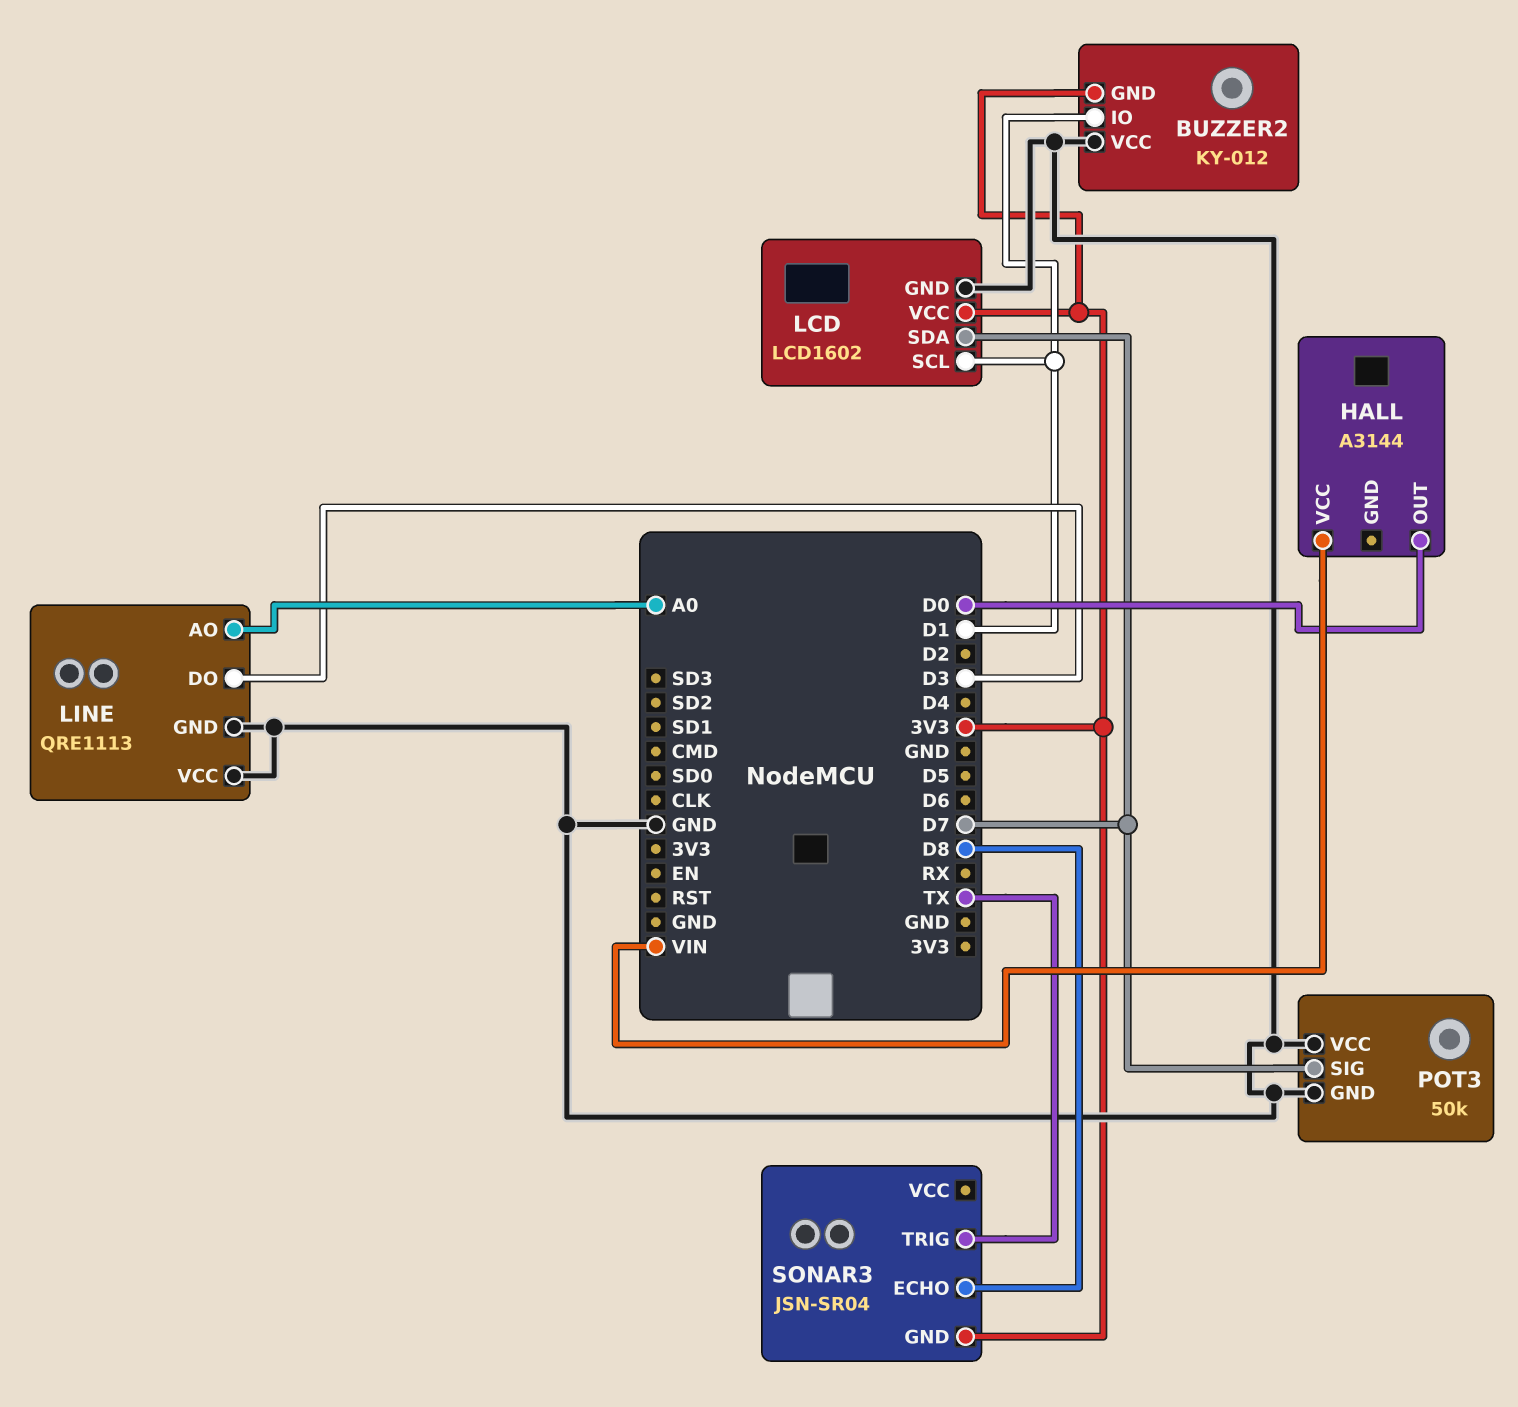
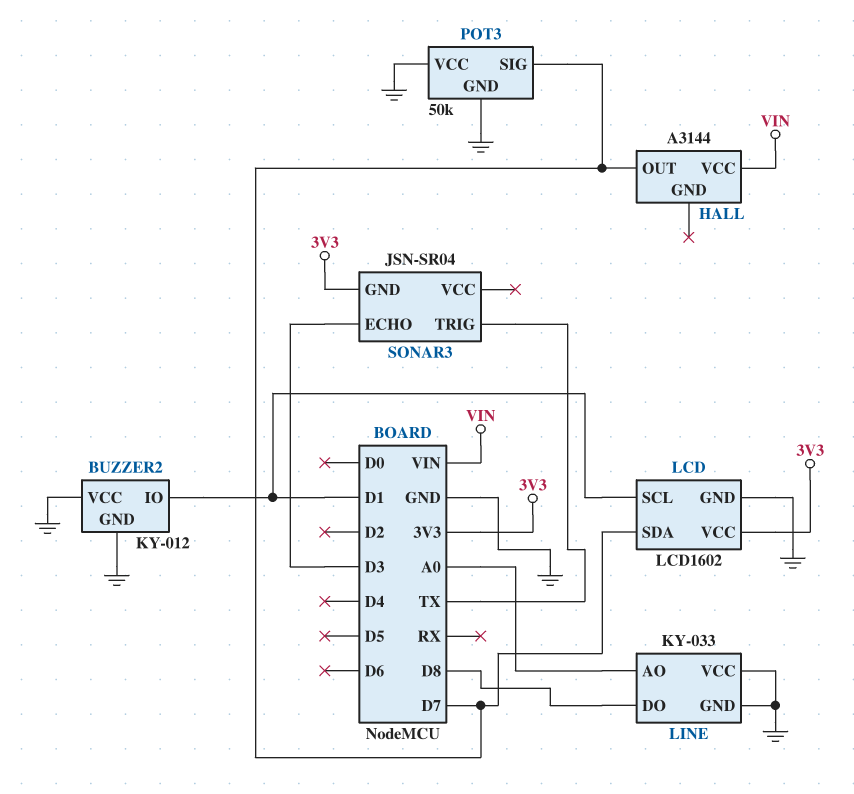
BUZZER2 pin GND: 3V3 -> GND
HALL pin OUT: D0 -> D7
LINE: QRE1113 -> KY-033
LINE pin DO: D3 -> D8
SONAR3 pin ECHO: D8 -> D3

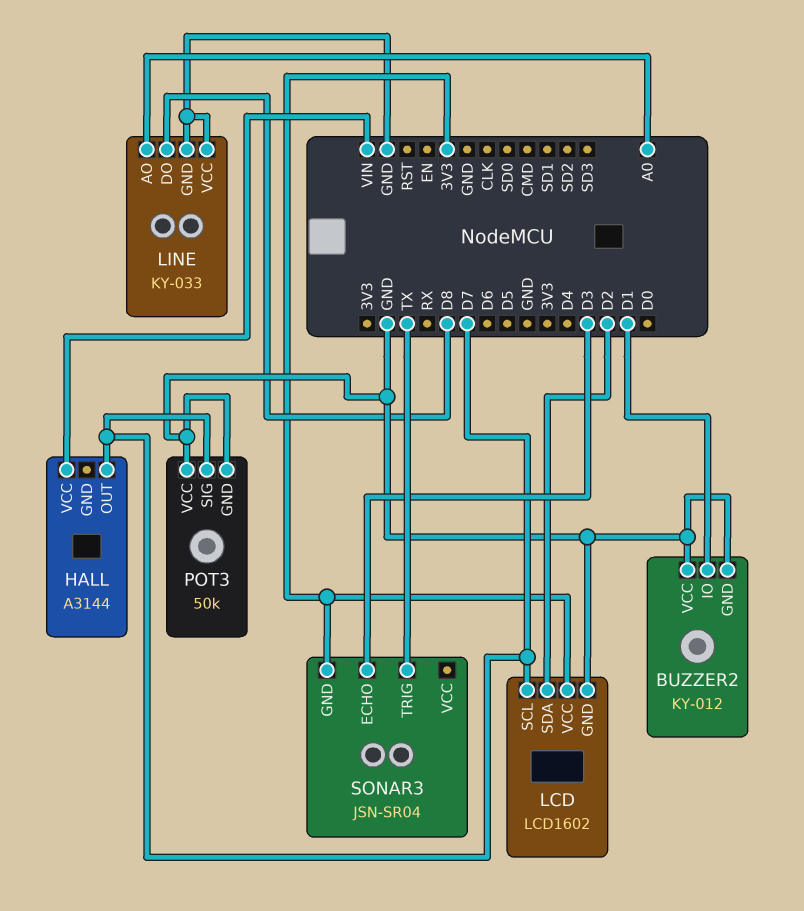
LCD pin SCL: D1 -> D7
LCD pin SDA: D7 -> D2

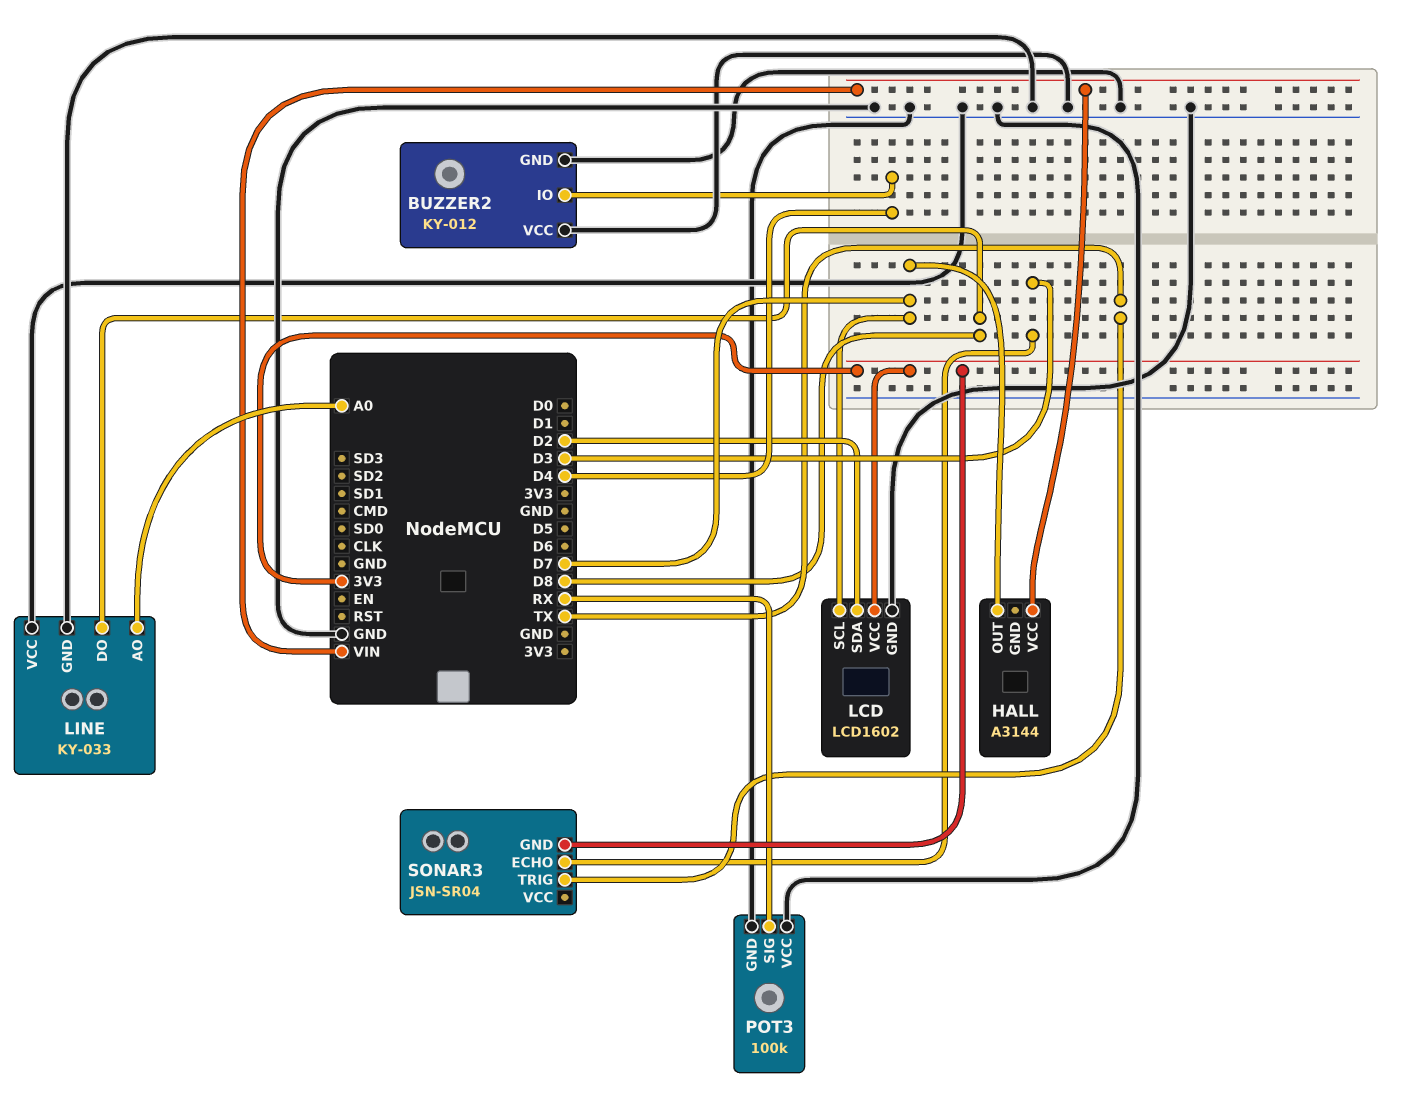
BUZZER2 pin IO: D1 -> D4
POT3: 50k -> 100k
POT3 pin SIG: D7 -> RX

